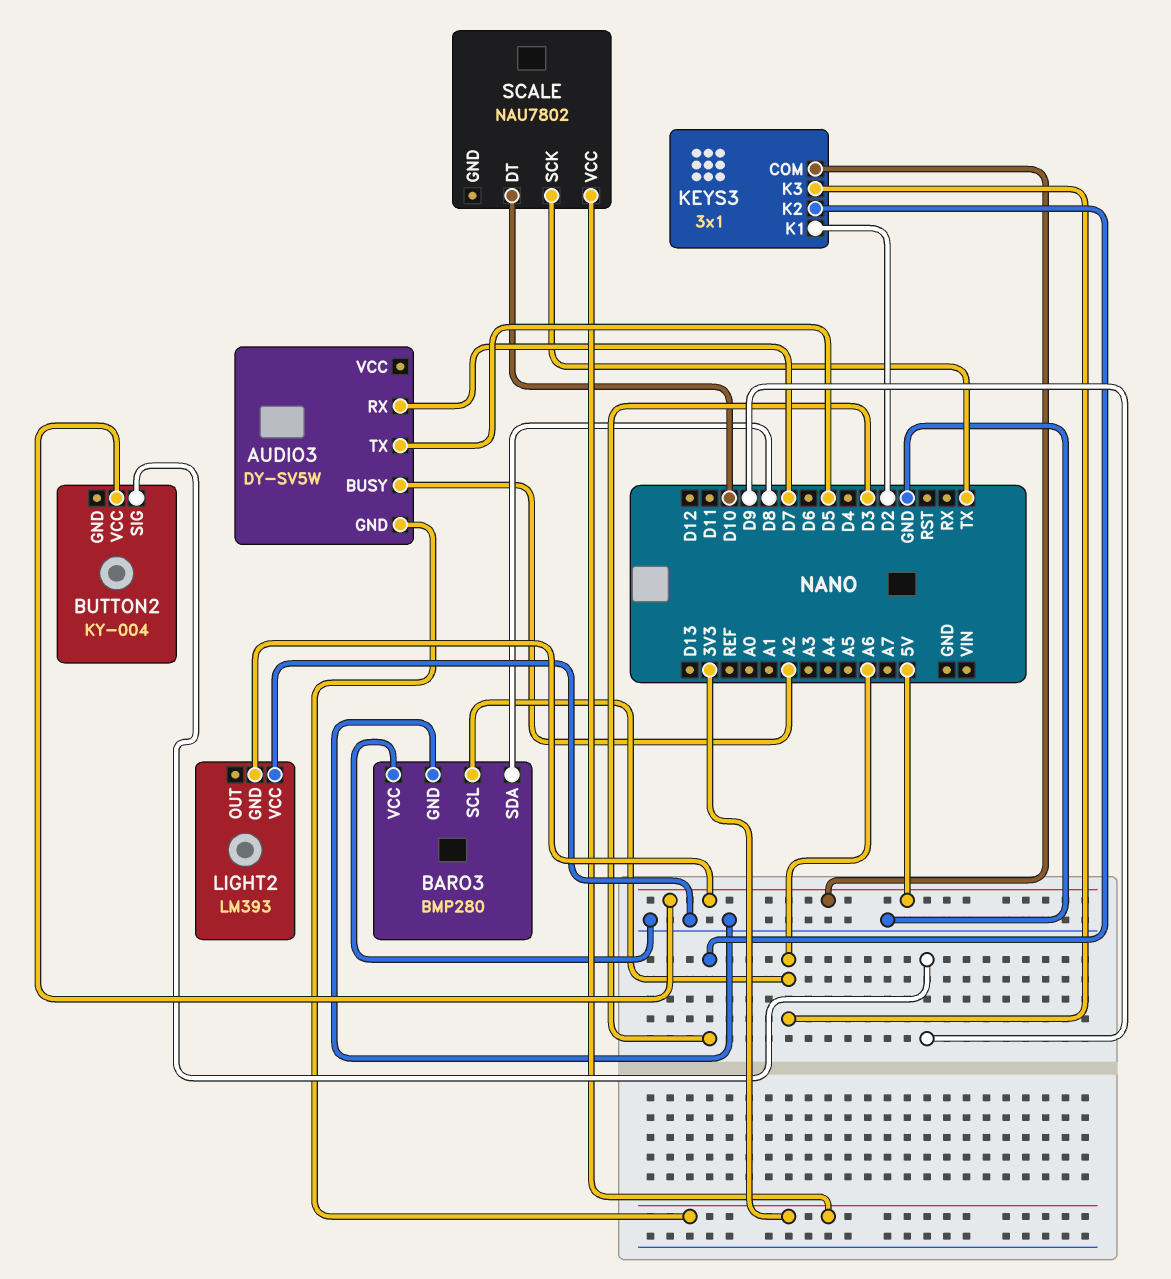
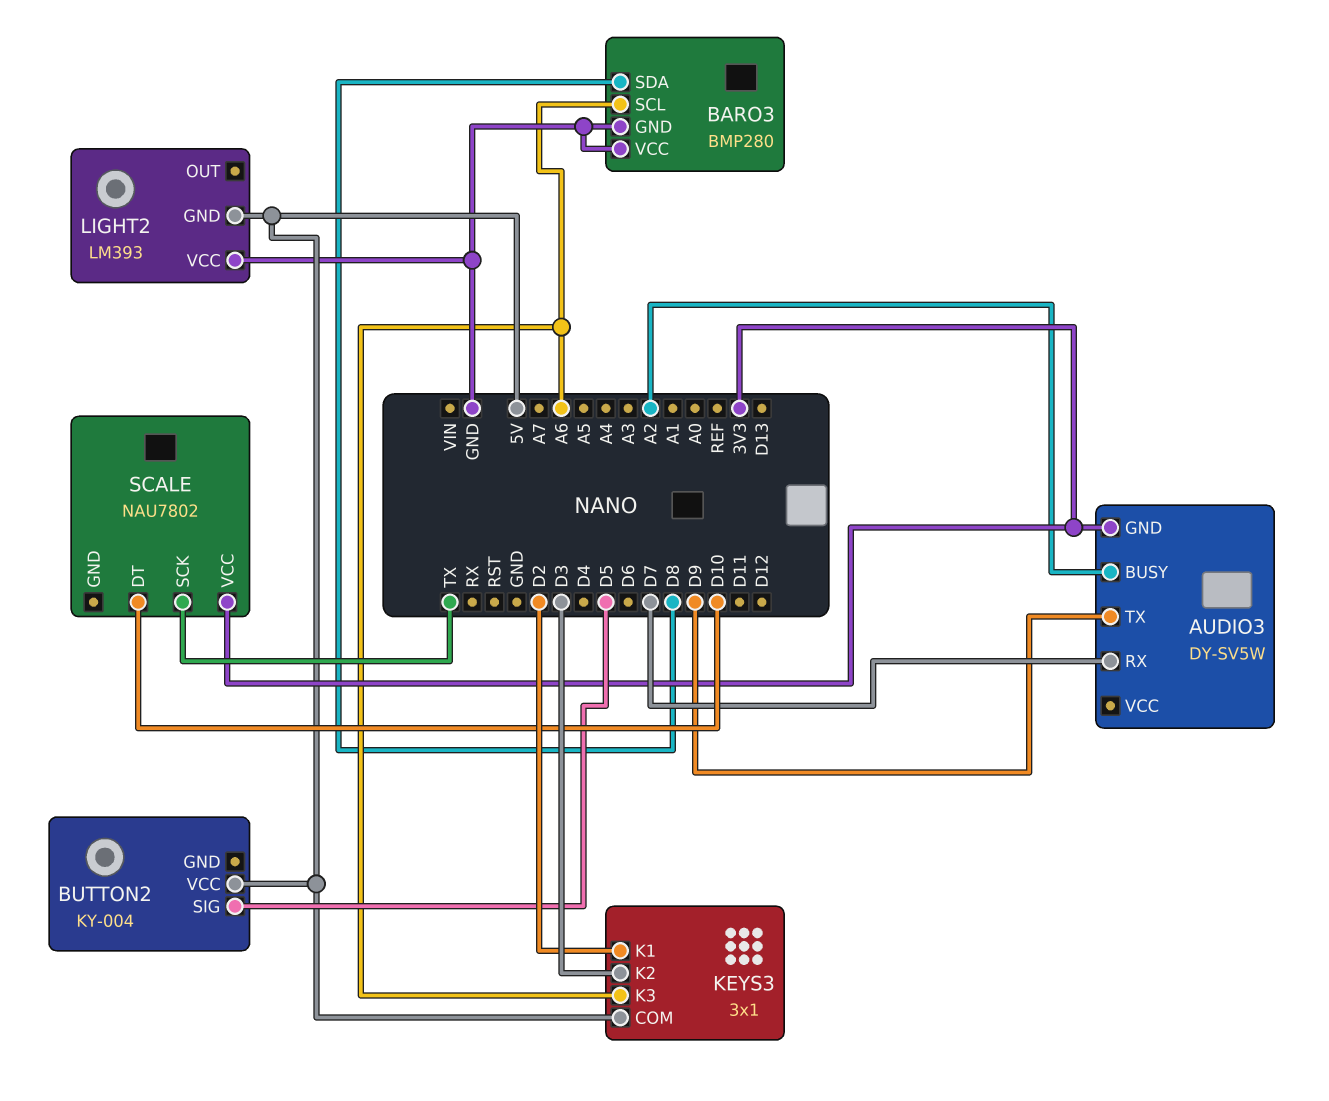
AUDIO3 pin TX: D5 -> D9
BUTTON2 pin SIG: D9 -> D5

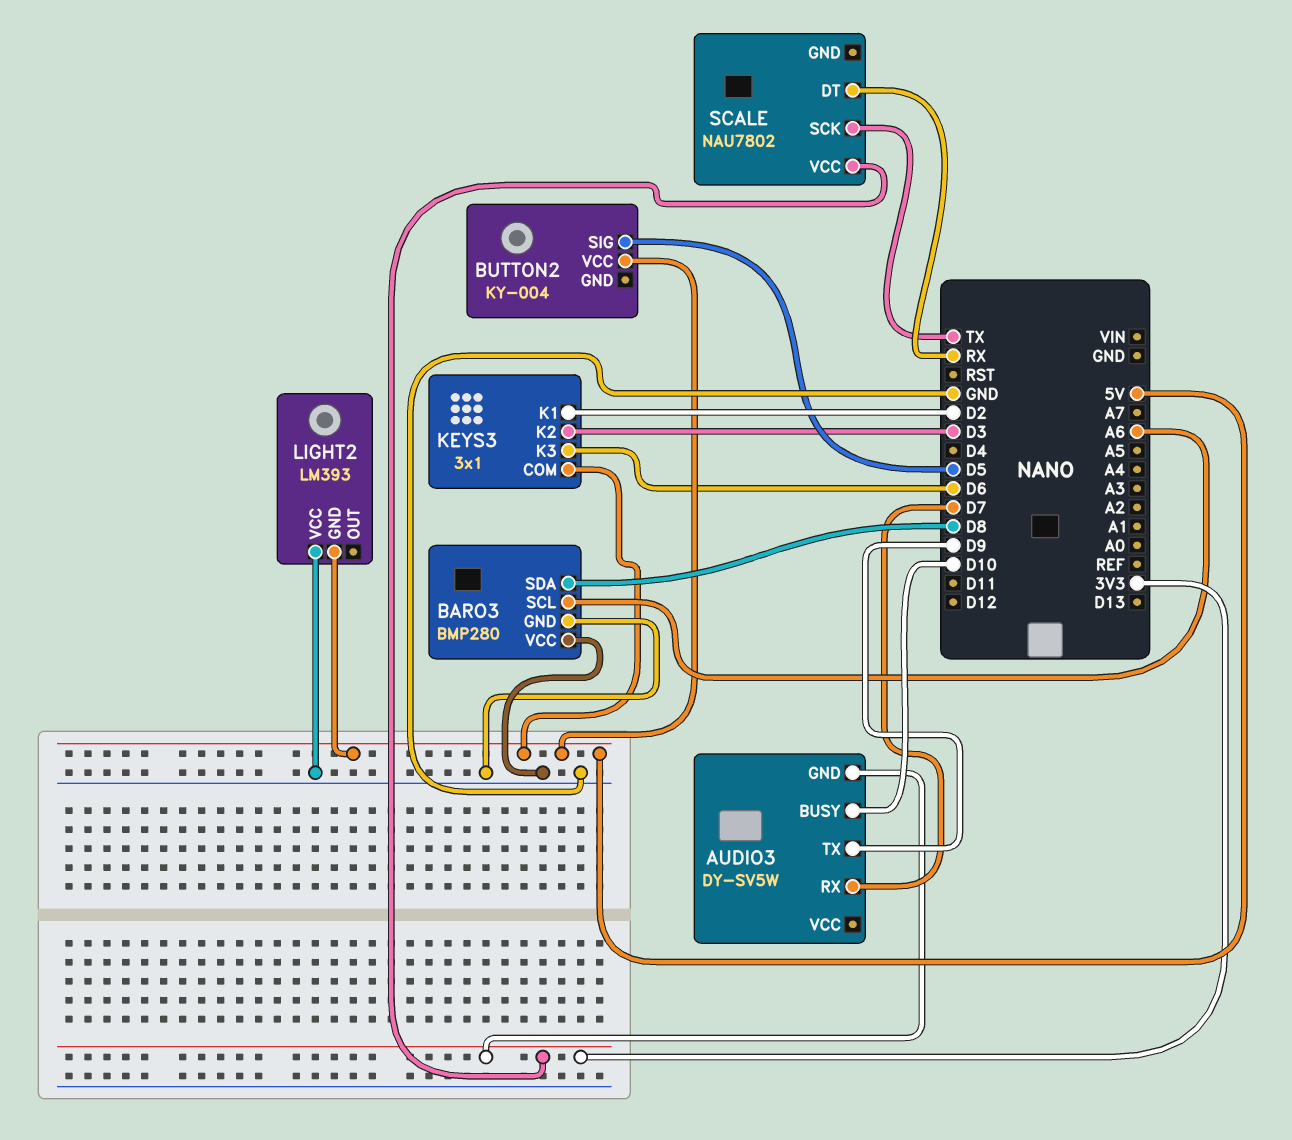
AUDIO3 pin BUSY: A2 -> D10
KEYS3 pin K3: A6 -> D6
SCALE pin DT: D10 -> RX

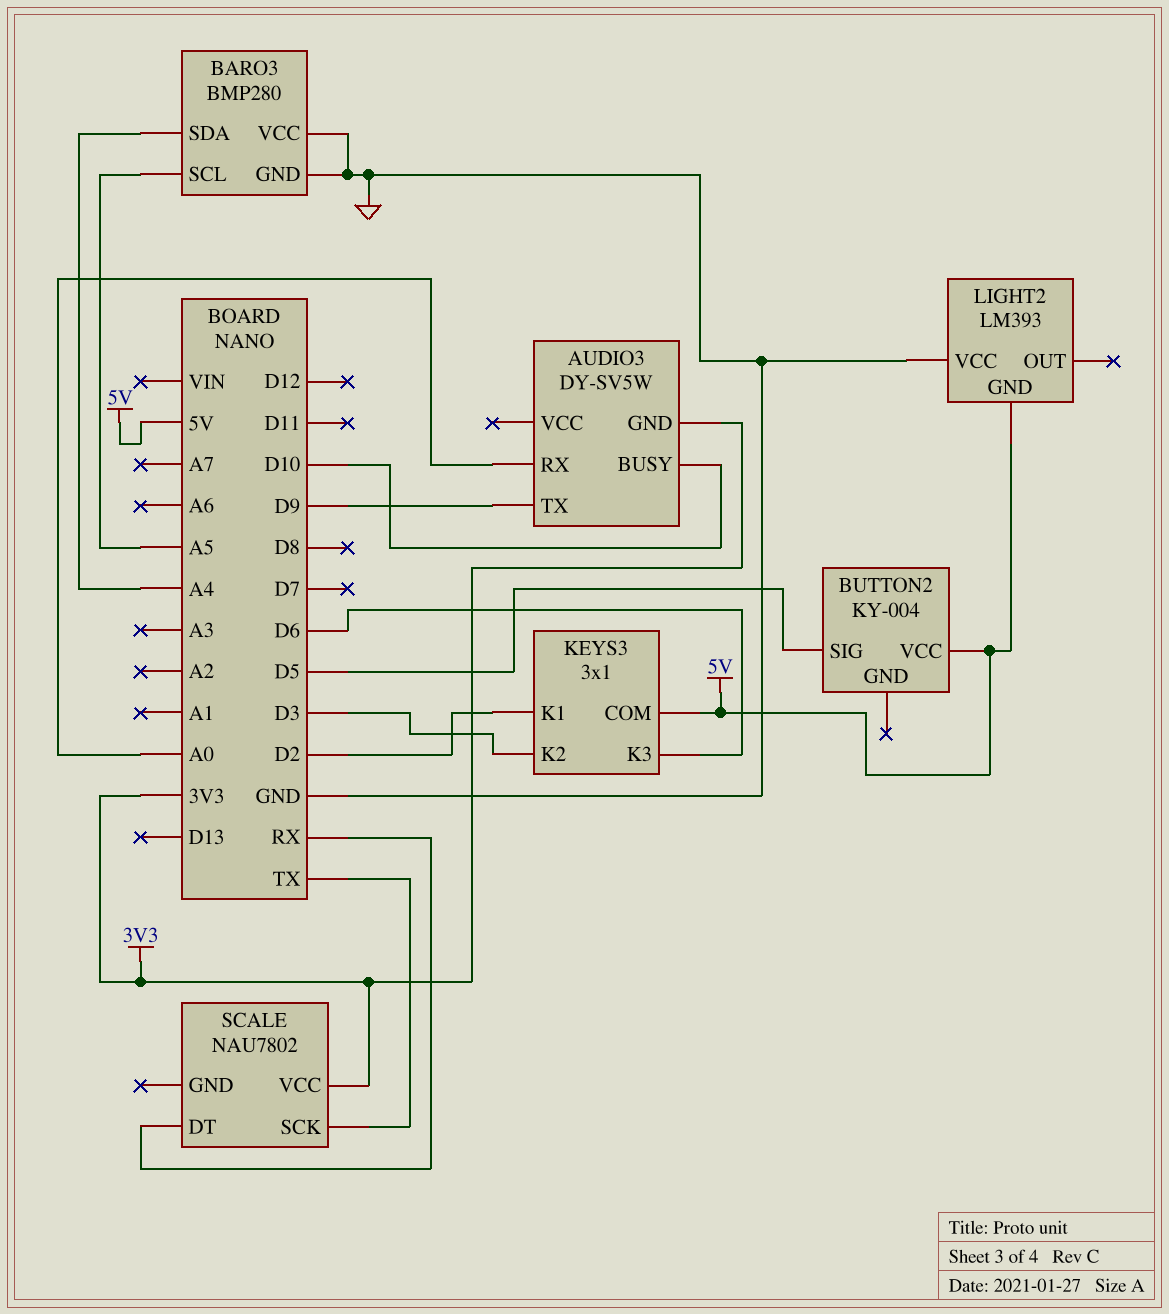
AUDIO3 pin RX: D7 -> A0
BARO3 pin SCL: A6 -> A5
BARO3 pin SDA: D8 -> A4

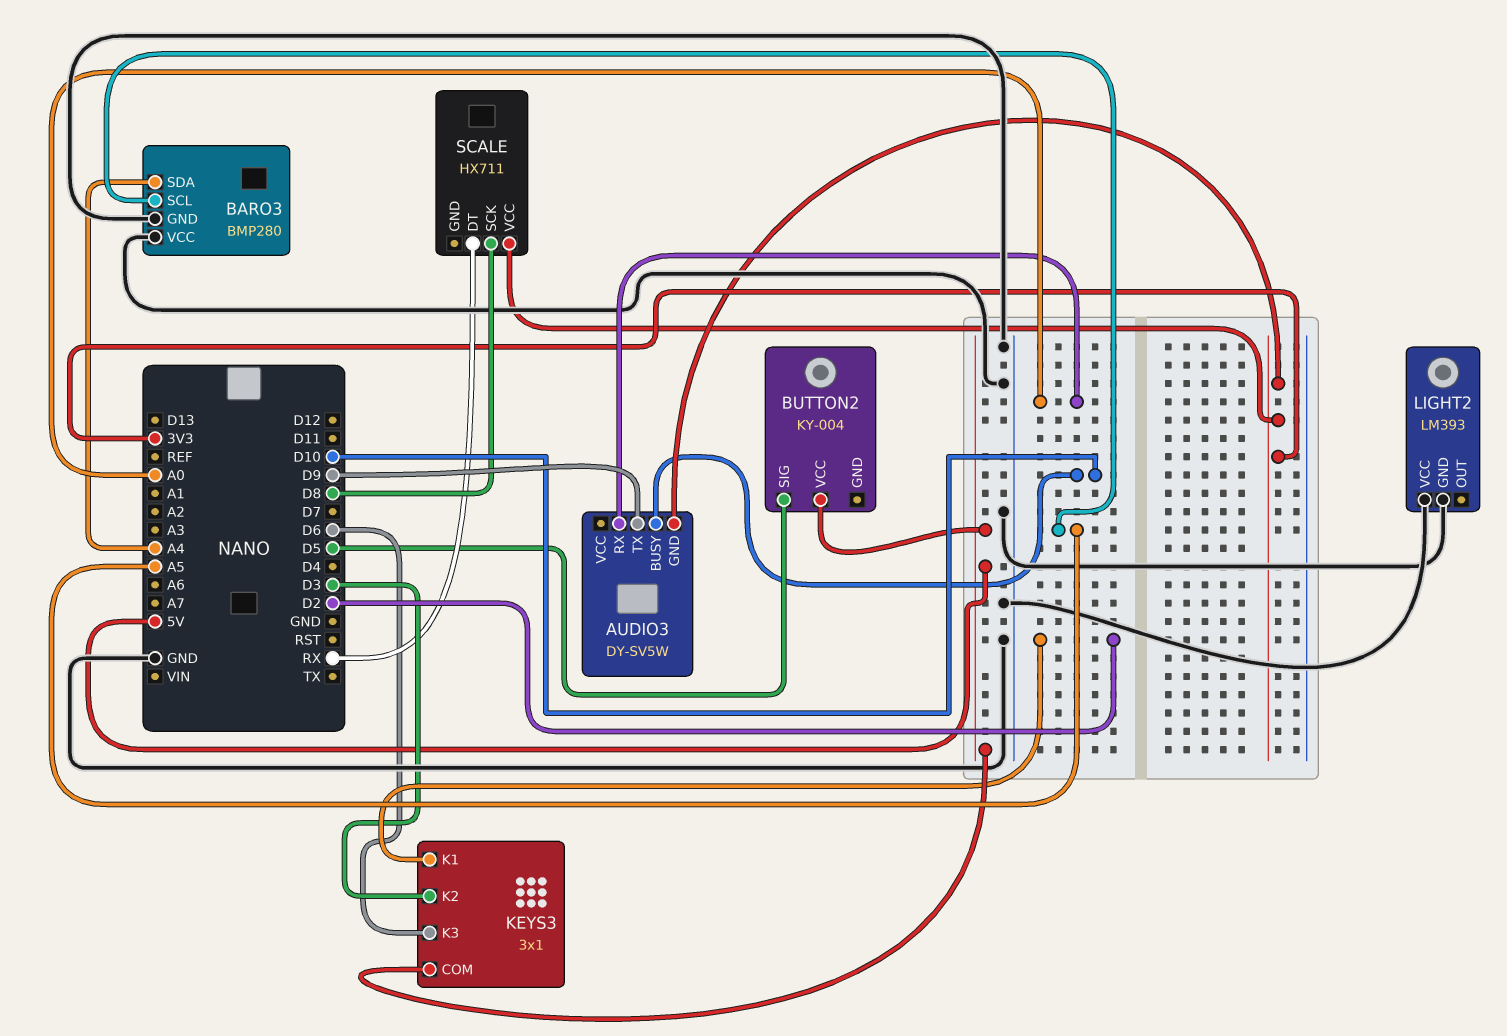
LIGHT2 pin GND: 5V -> GND
SCALE: NAU7802 -> HX711
SCALE pin SCK: TX -> D8

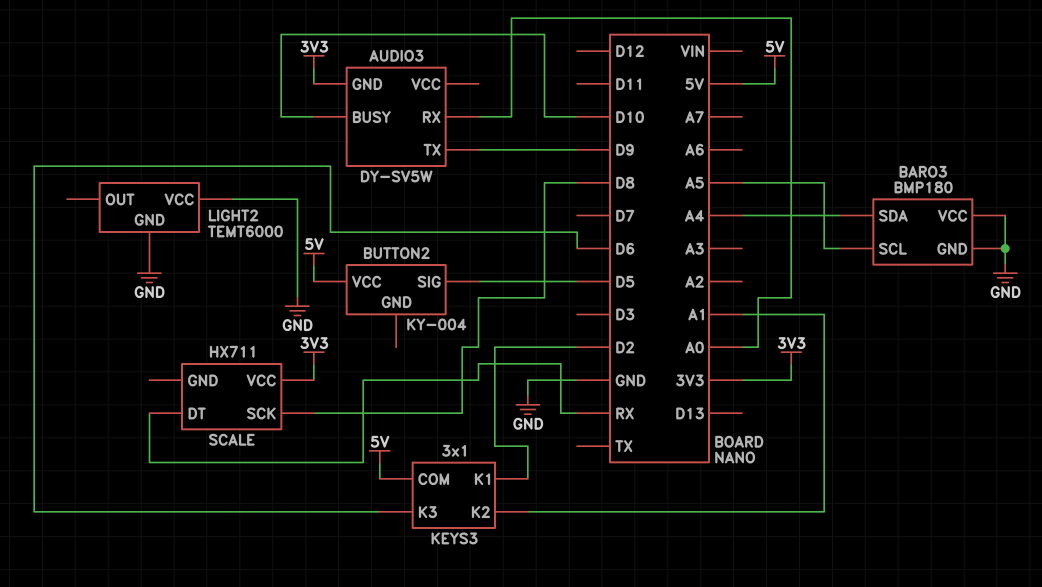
BARO3: BMP280 -> BMP180
KEYS3 pin K2: D3 -> A1
LIGHT2: LM393 -> TEMT6000

